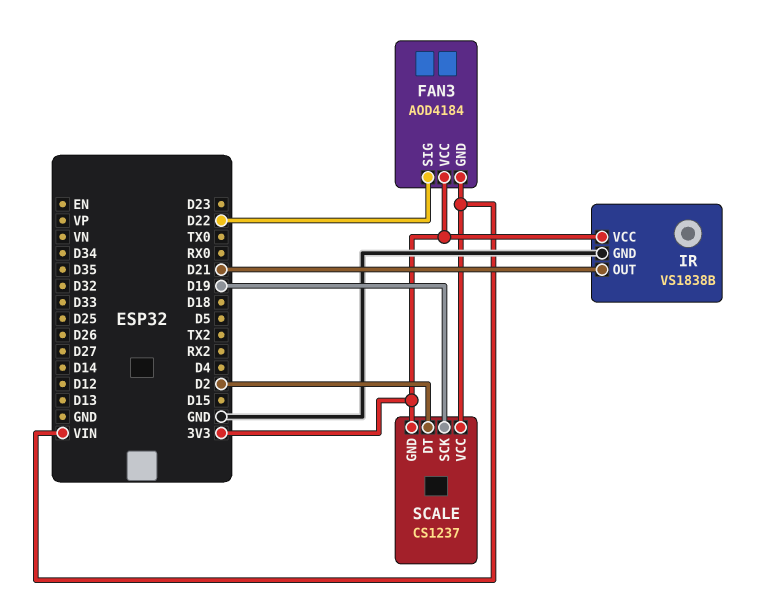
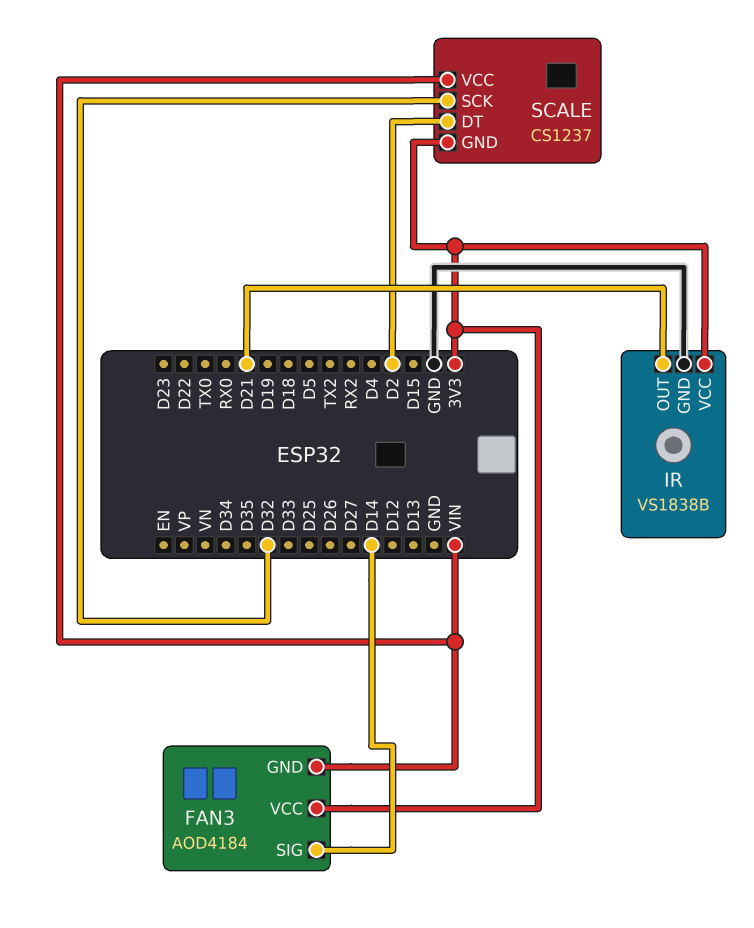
FAN3 pin SIG: D22 -> D14
SCALE pin SCK: D19 -> D32

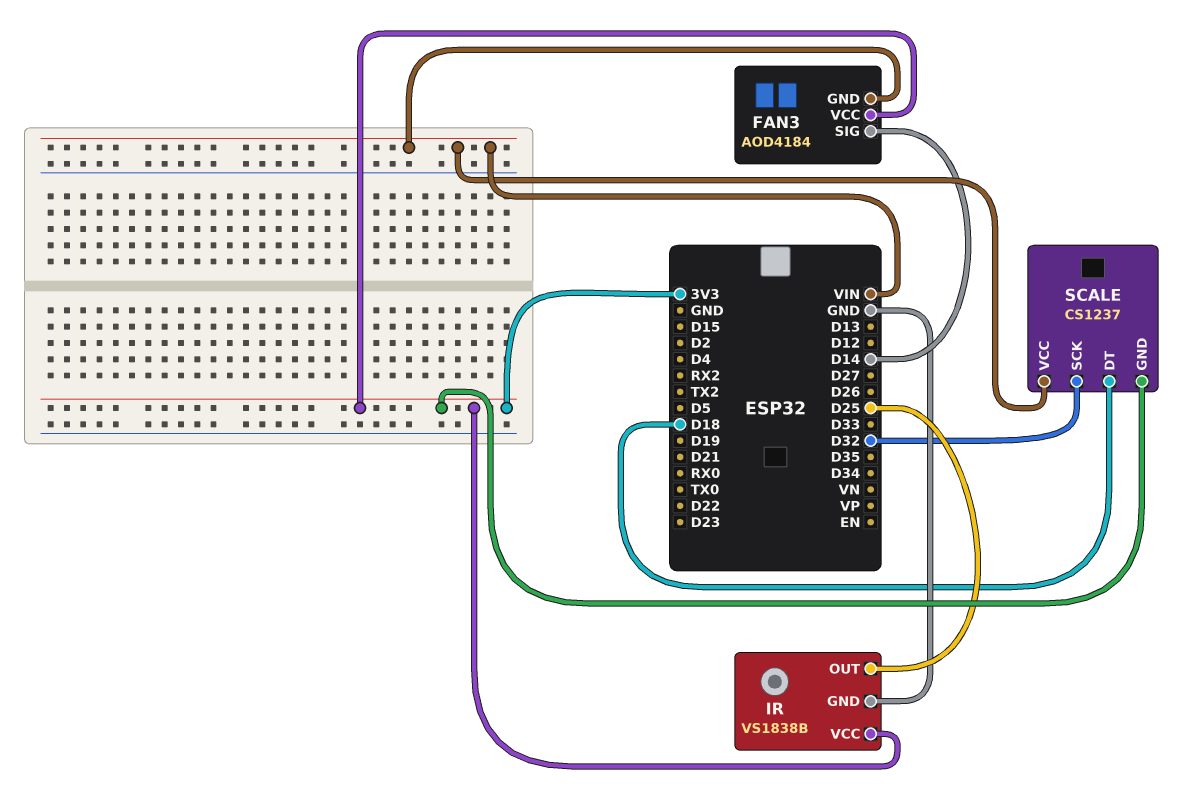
IR pin OUT: D21 -> D25
SCALE pin DT: D2 -> D18

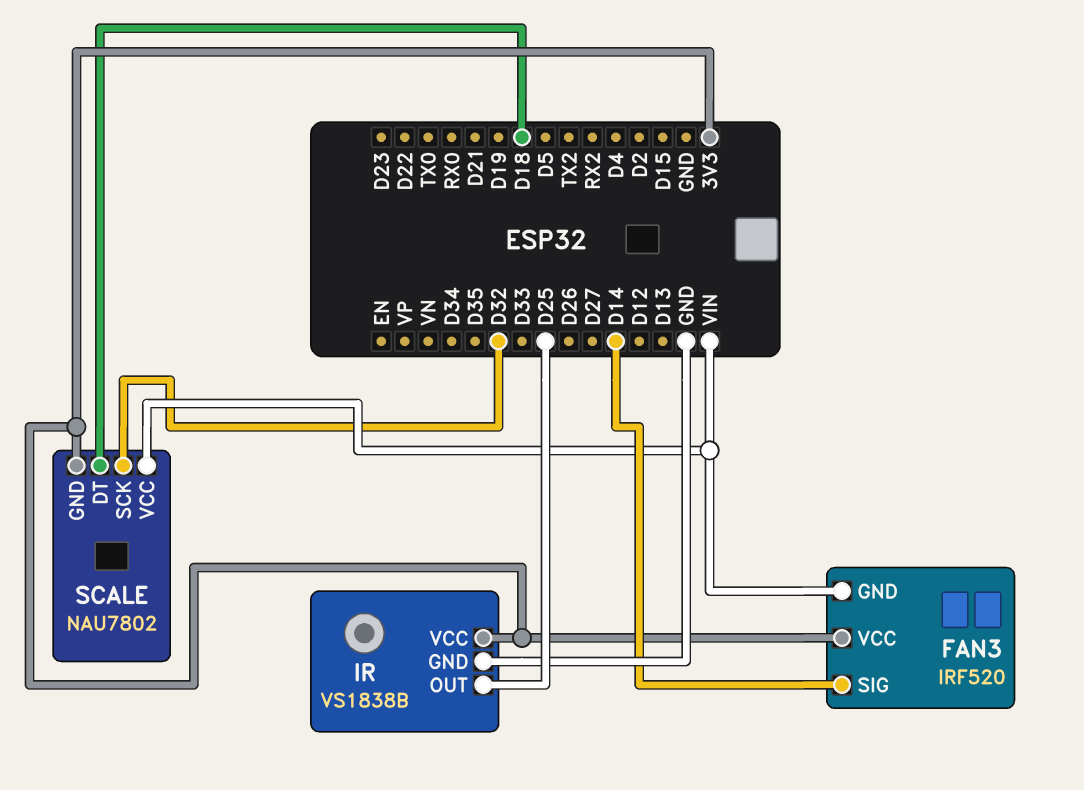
FAN3: AOD4184 -> IRF520
SCALE: CS1237 -> NAU7802

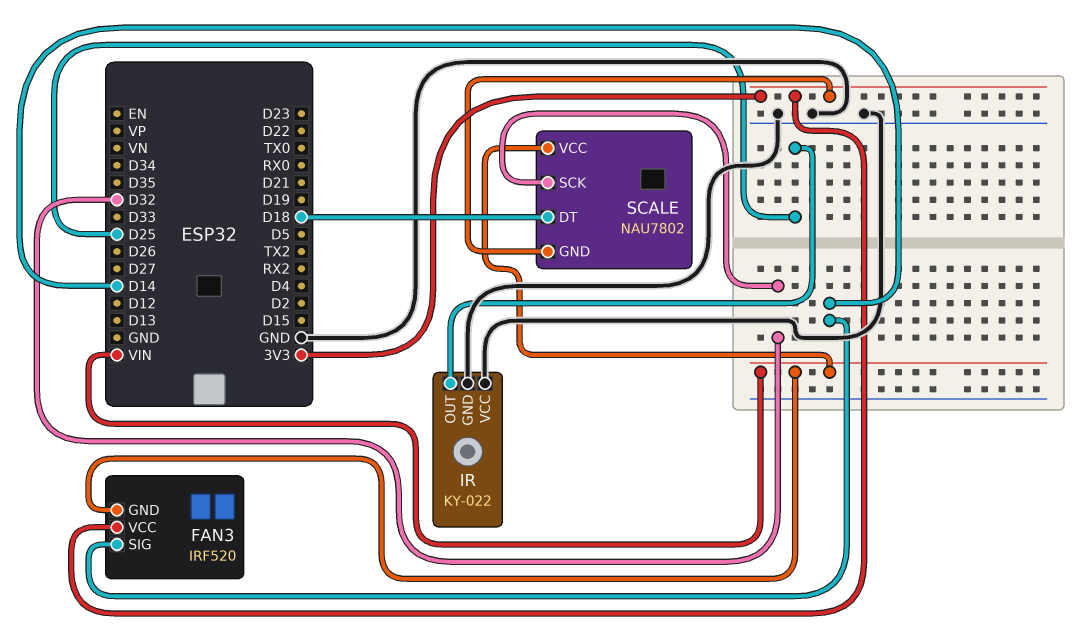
IR: VS1838B -> KY-022
IR pin VCC: 3V3 -> GND

